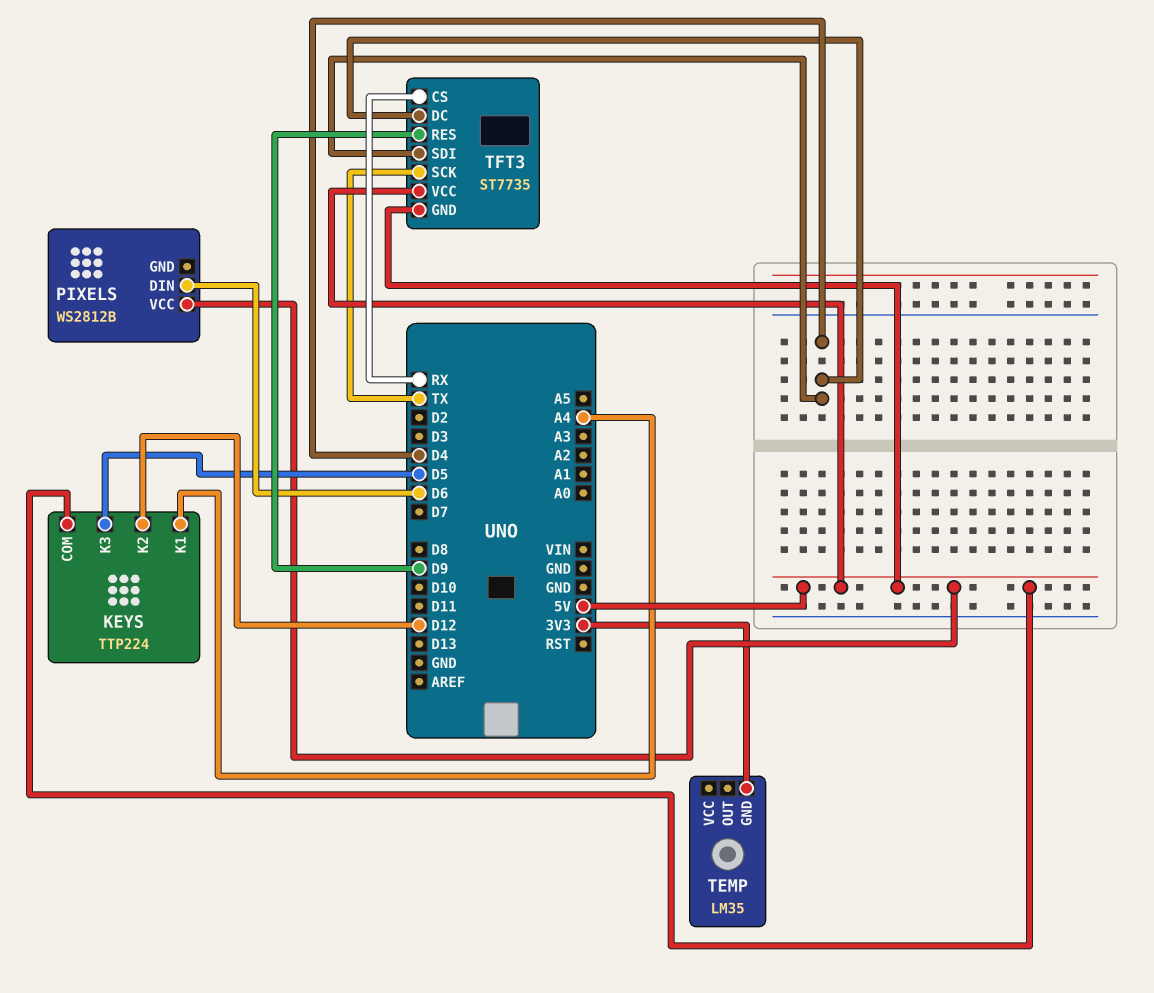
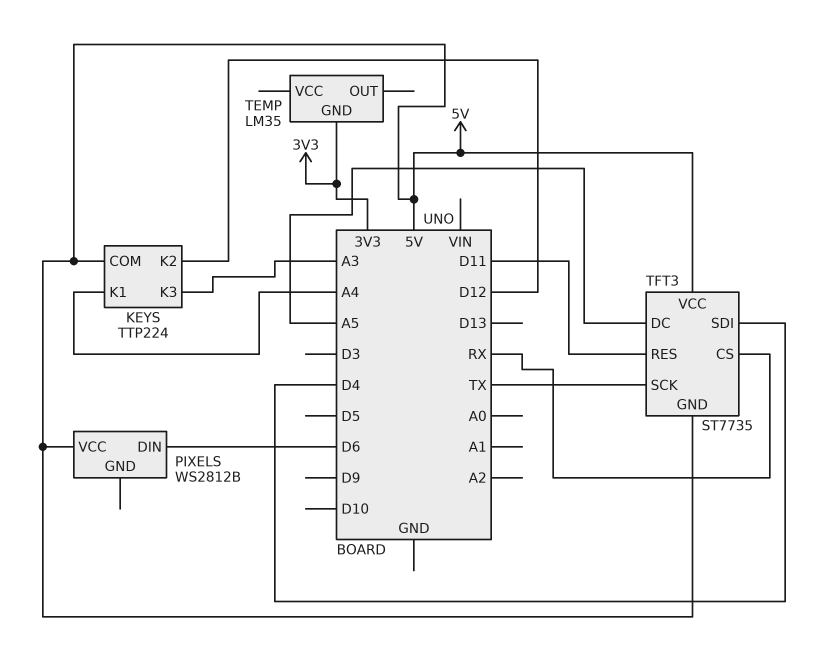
KEYS pin K3: D5 -> A3
TFT3 pin DC: D4 -> A5
TFT3 pin RES: D9 -> D11

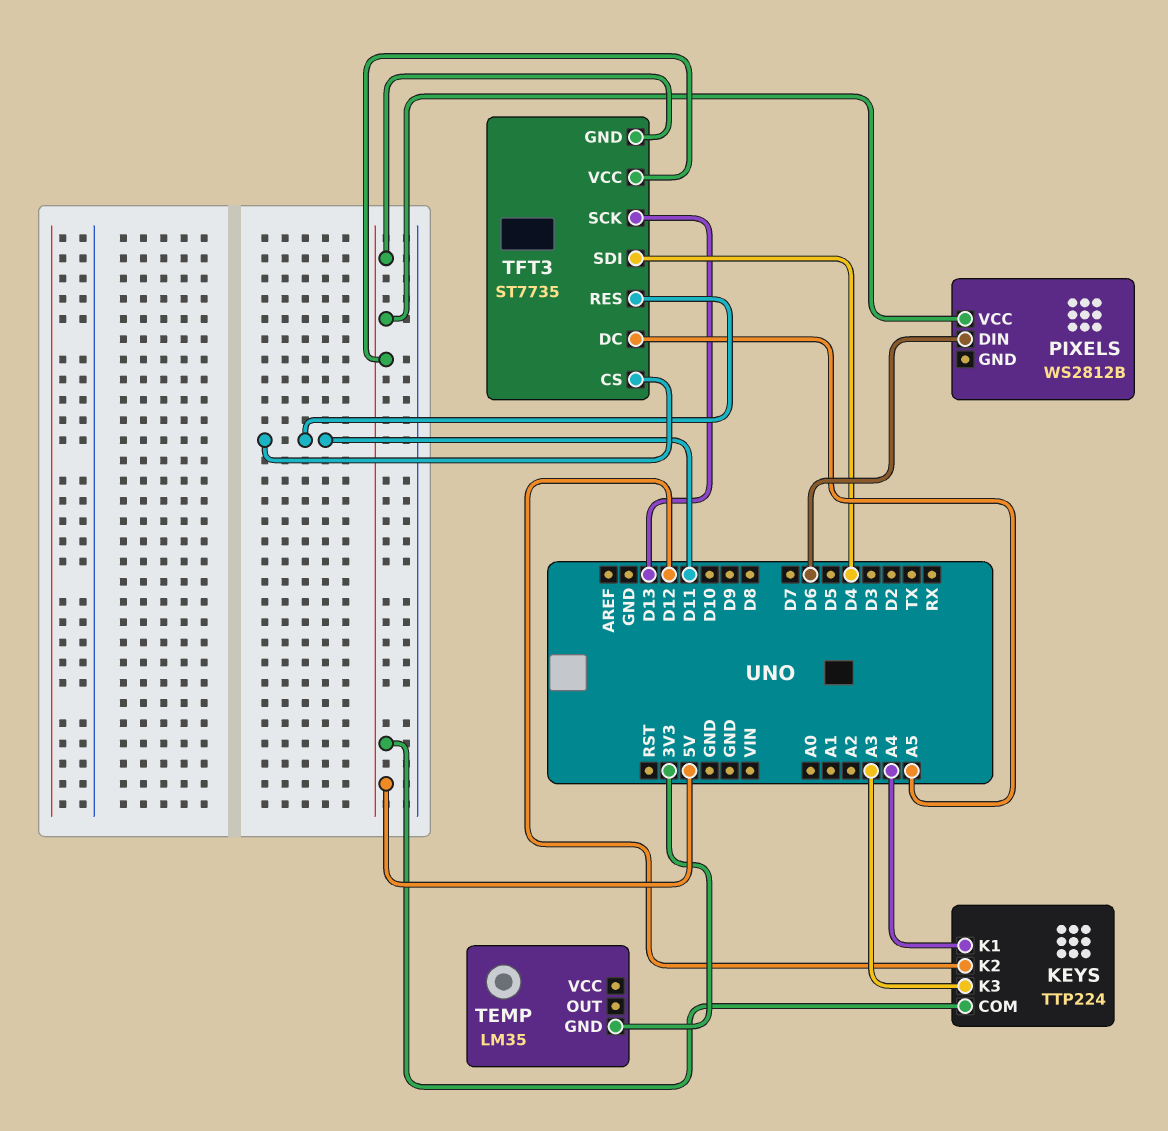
TFT3 pin CS: RX -> D11
TFT3 pin SCK: TX -> D13

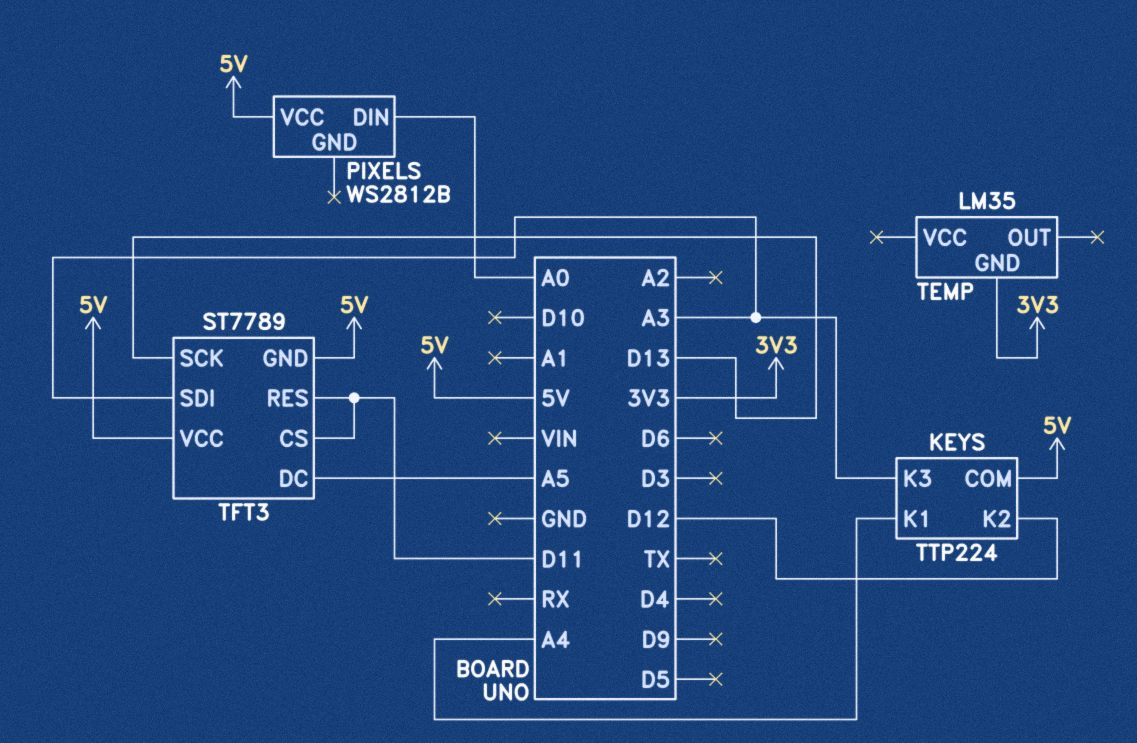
PIXELS pin DIN: D6 -> A0
TFT3: ST7735 -> ST7789
TFT3 pin SDI: D4 -> A3

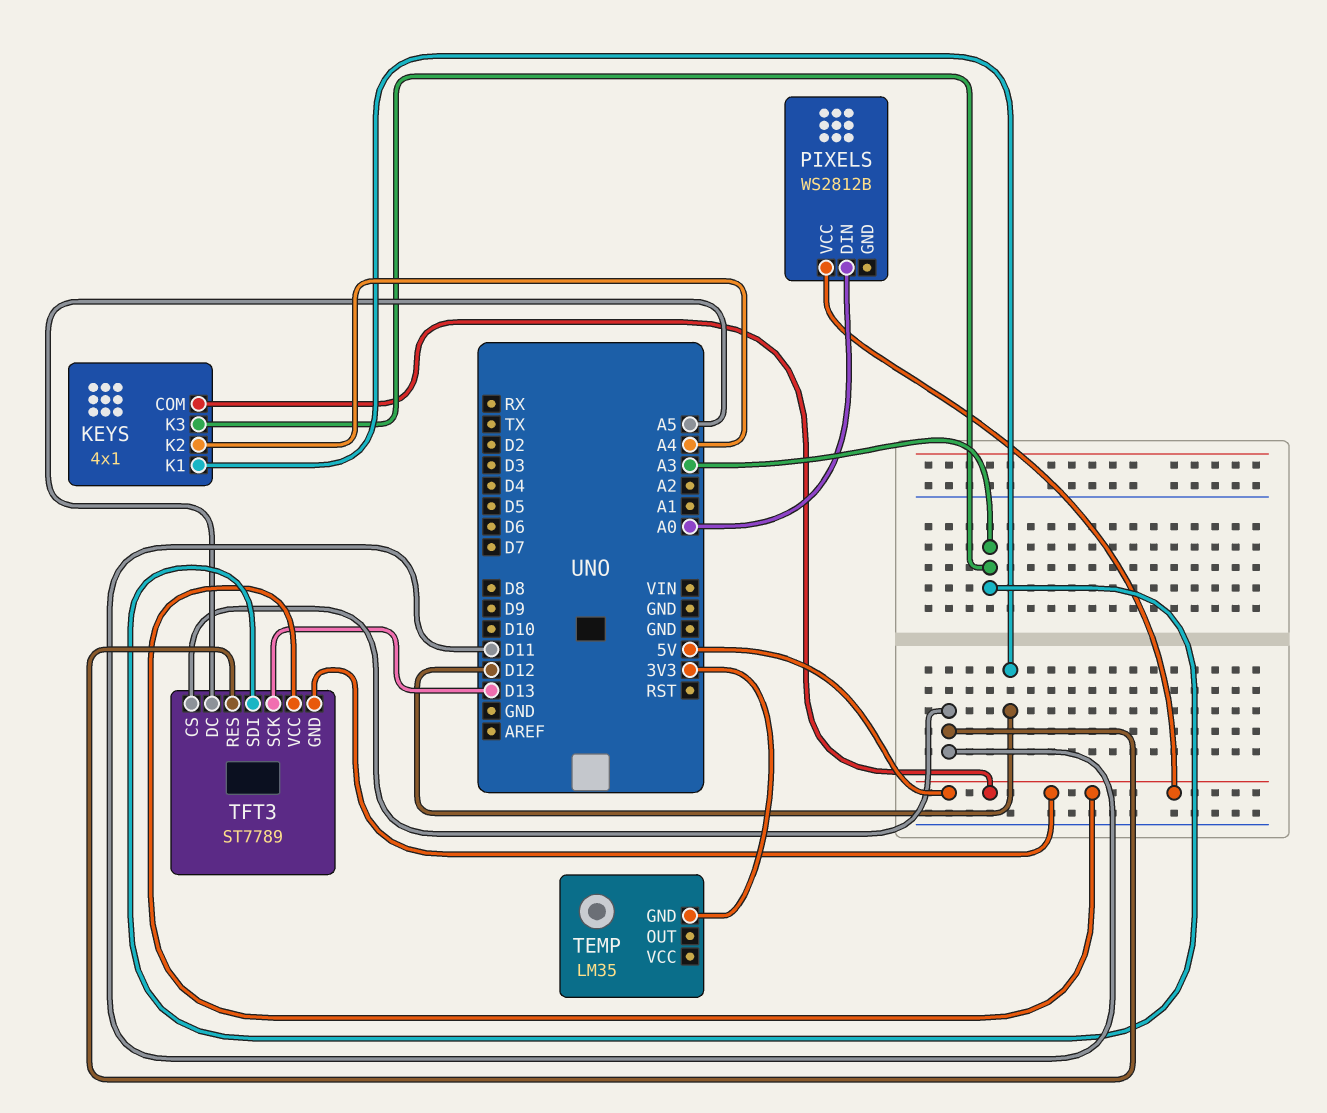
KEYS: TTP224 -> 4x1
KEYS pin K1: A4 -> D12
KEYS pin K2: D12 -> A4

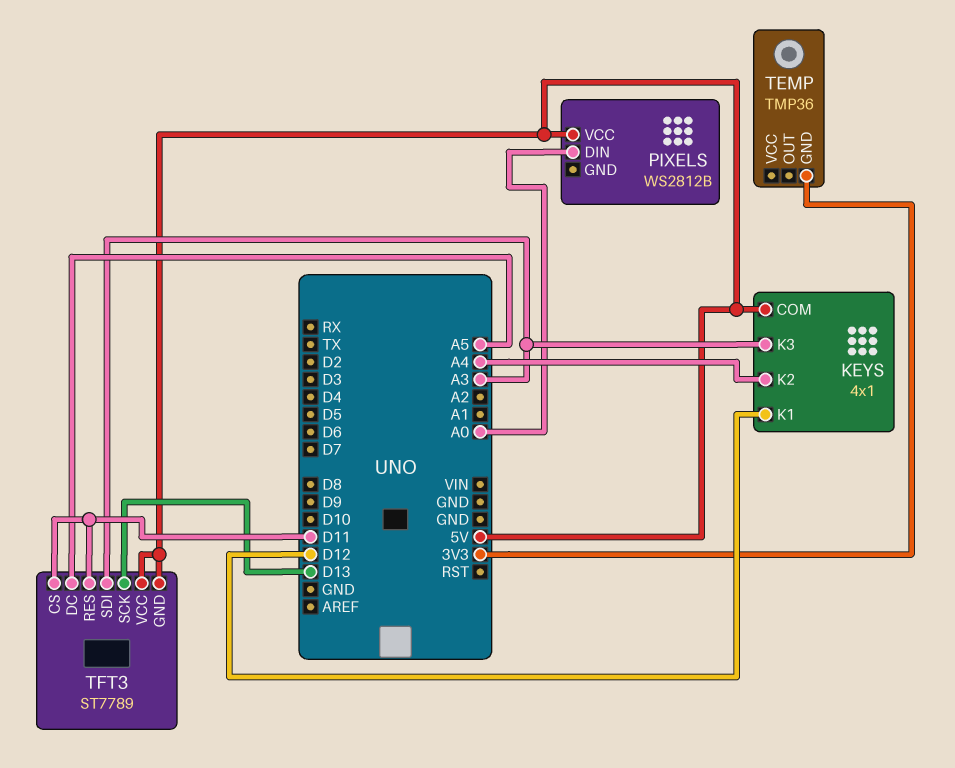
TEMP: LM35 -> TMP36

